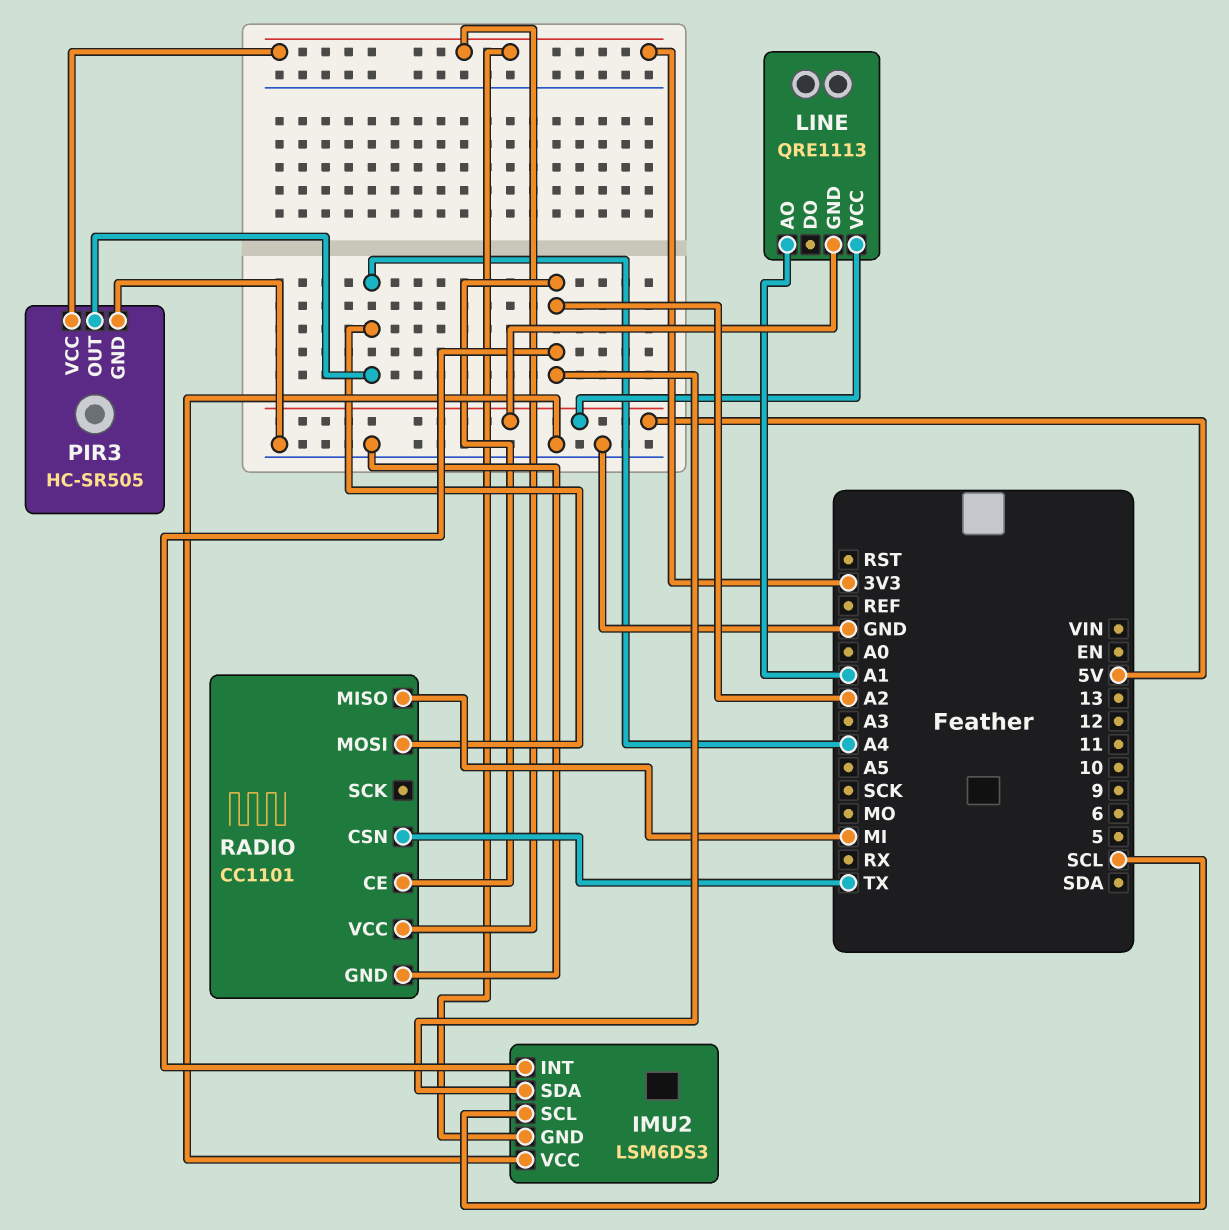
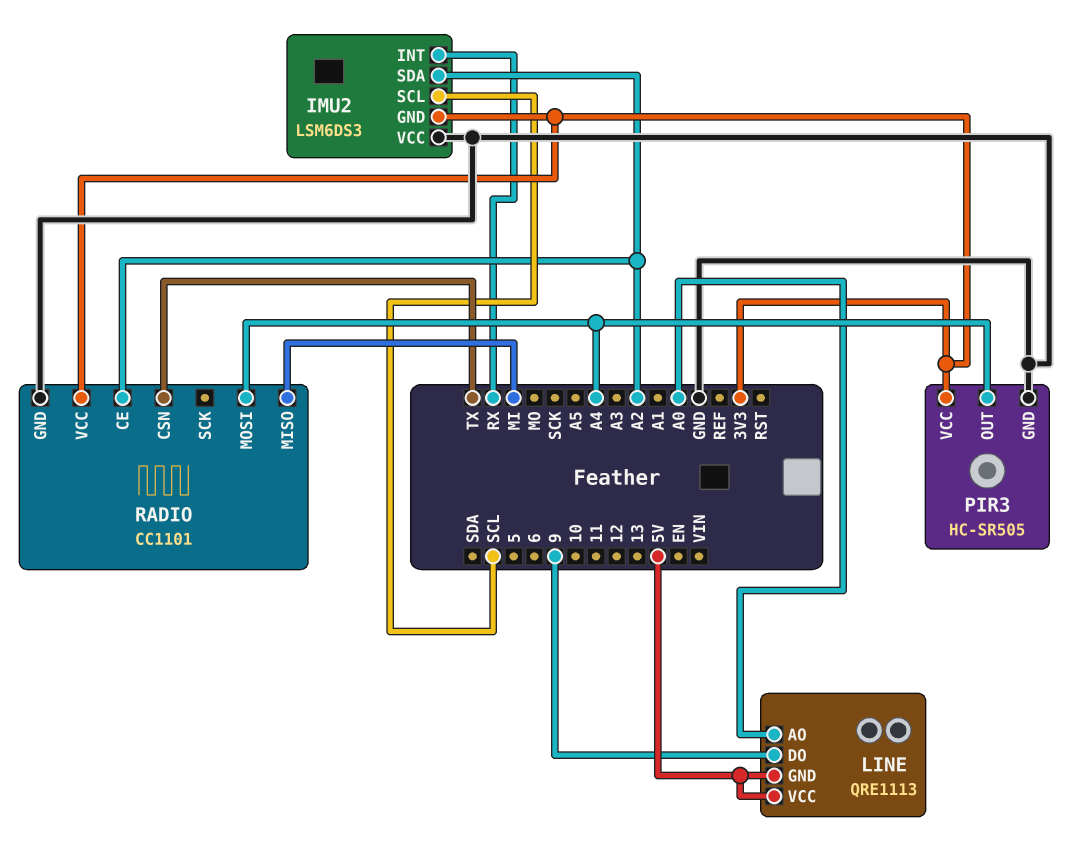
IMU2 pin INT: A2 -> RX
LINE pin AO: A1 -> A0
LINE pin DO: none -> 9

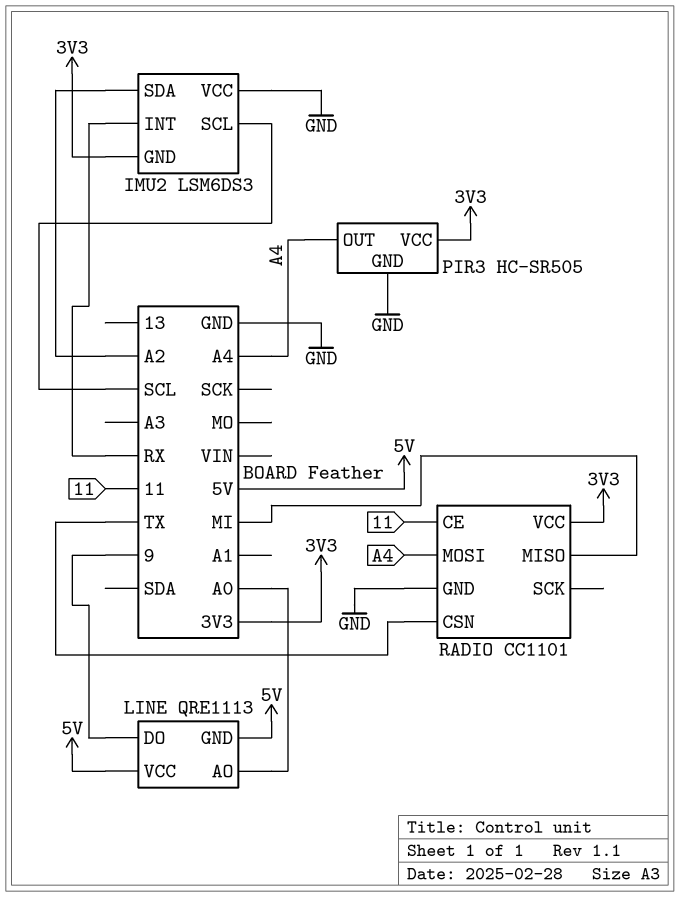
RADIO pin CE: A2 -> 11

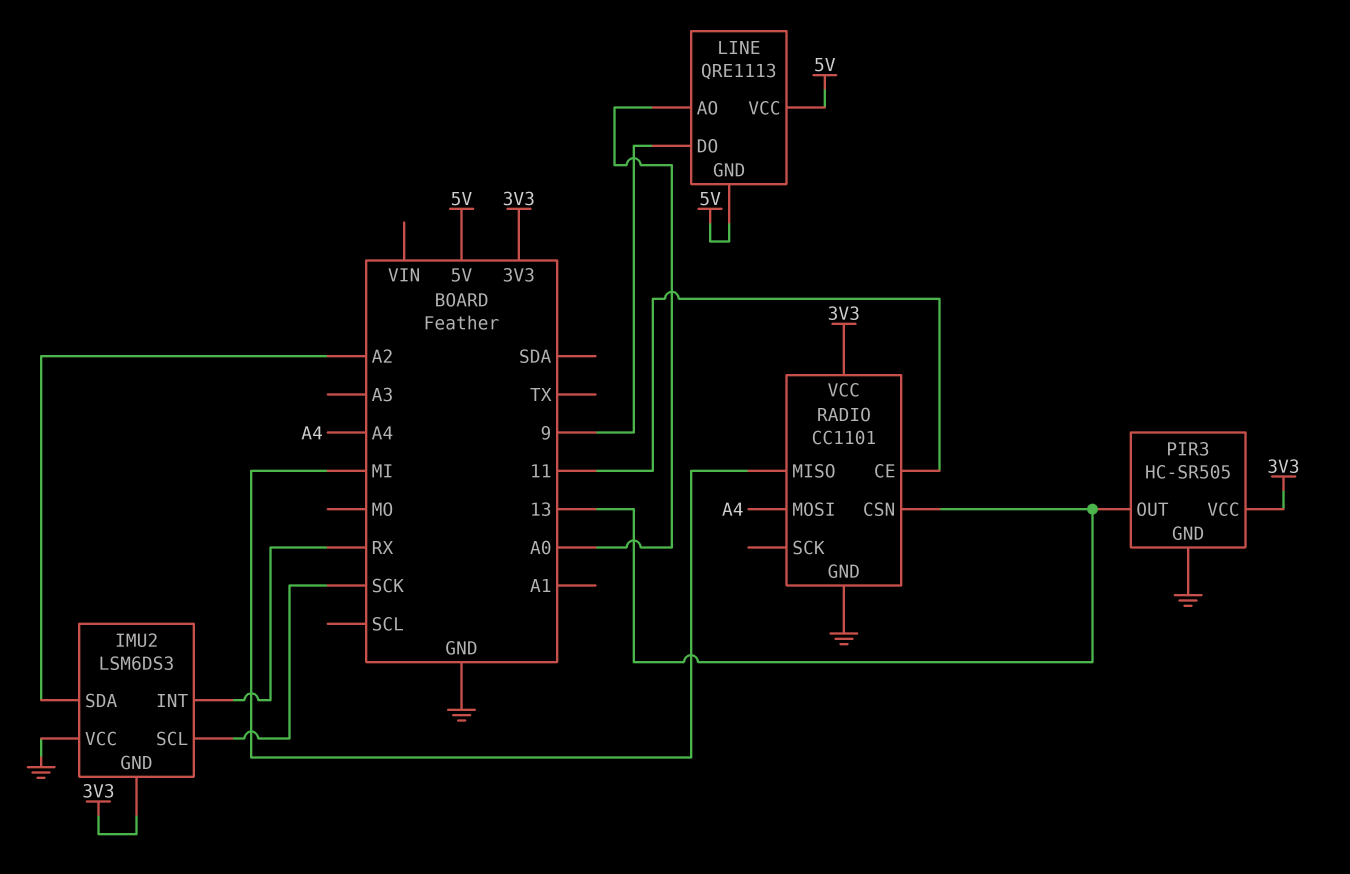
IMU2 pin SCL: SCL -> SCK
PIR3 pin OUT: A4 -> 13
RADIO pin CSN: TX -> 13

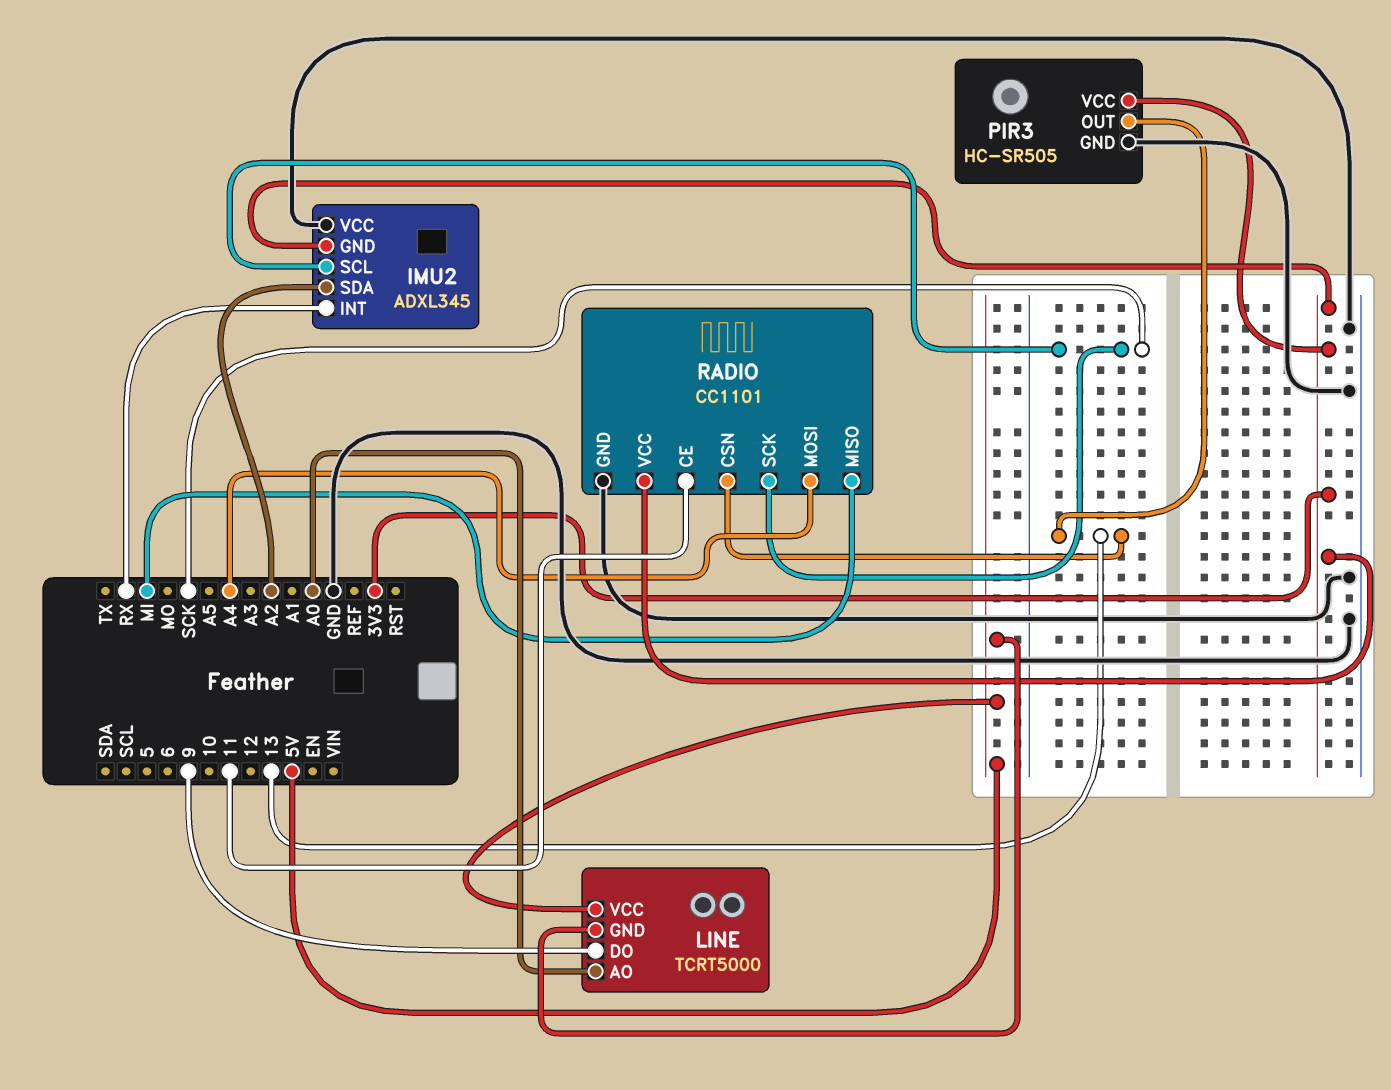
IMU2: LSM6DS3 -> ADXL345
LINE: QRE1113 -> TCRT5000
RADIO pin SCK: none -> SCK

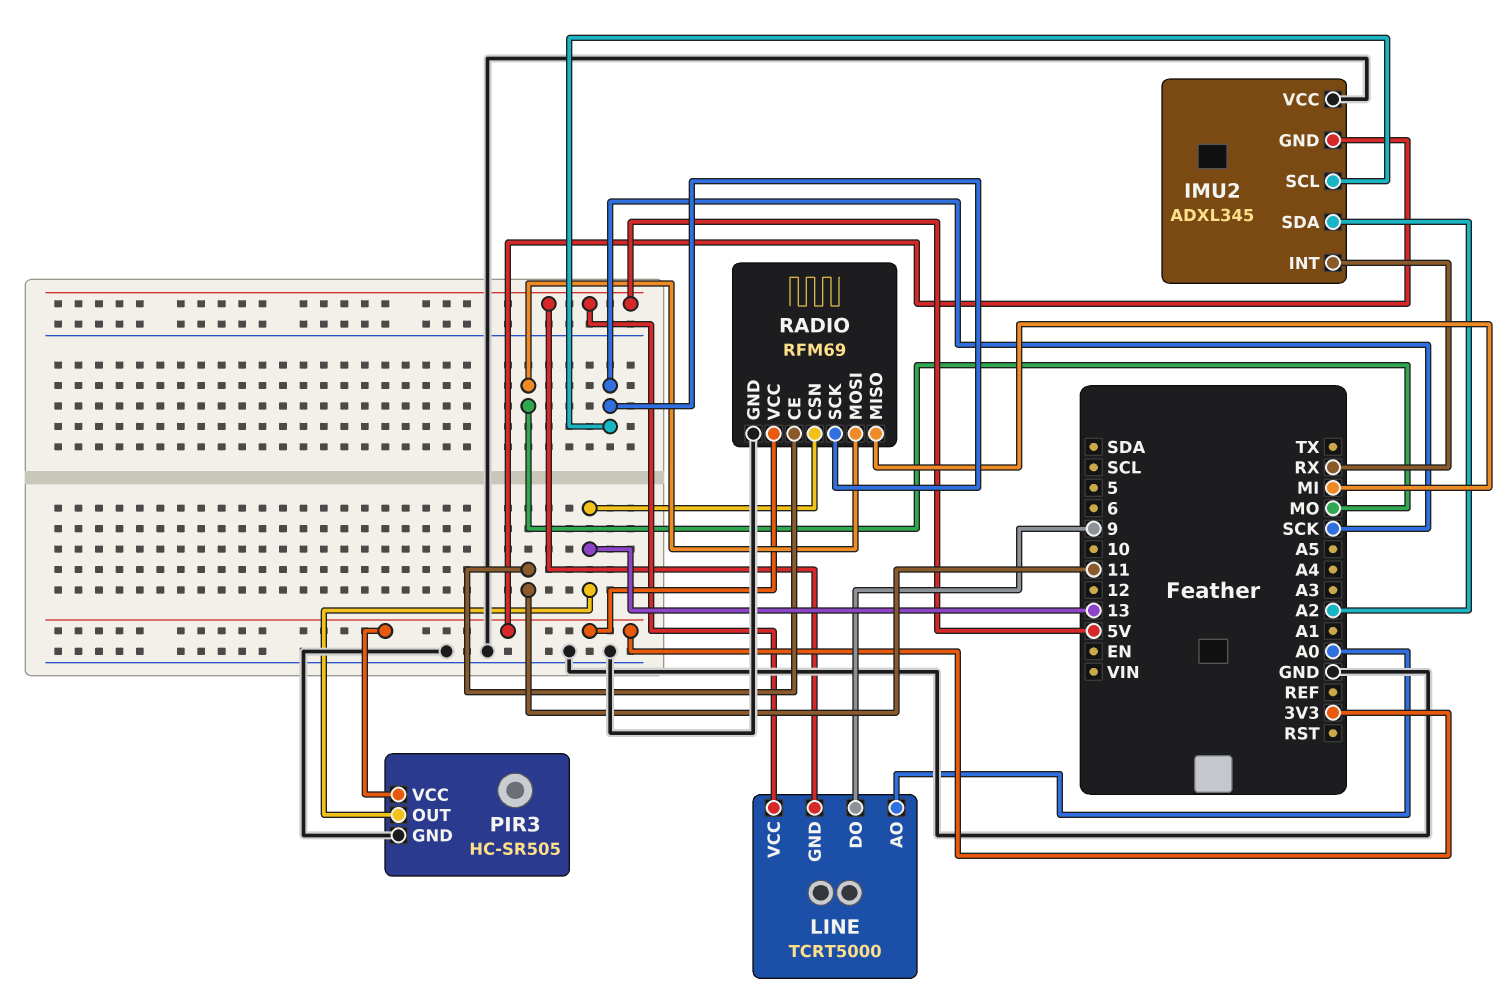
RADIO: CC1101 -> RFM69
RADIO pin MOSI: A4 -> MO

